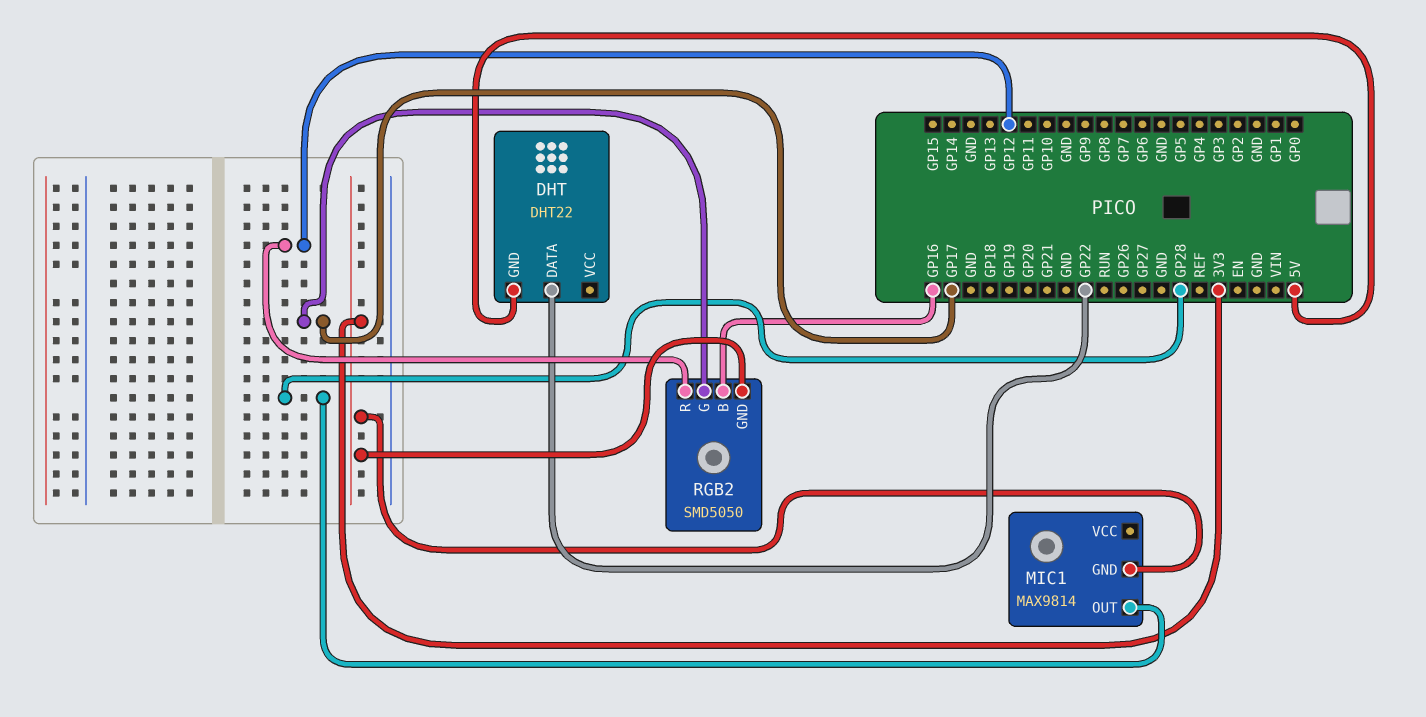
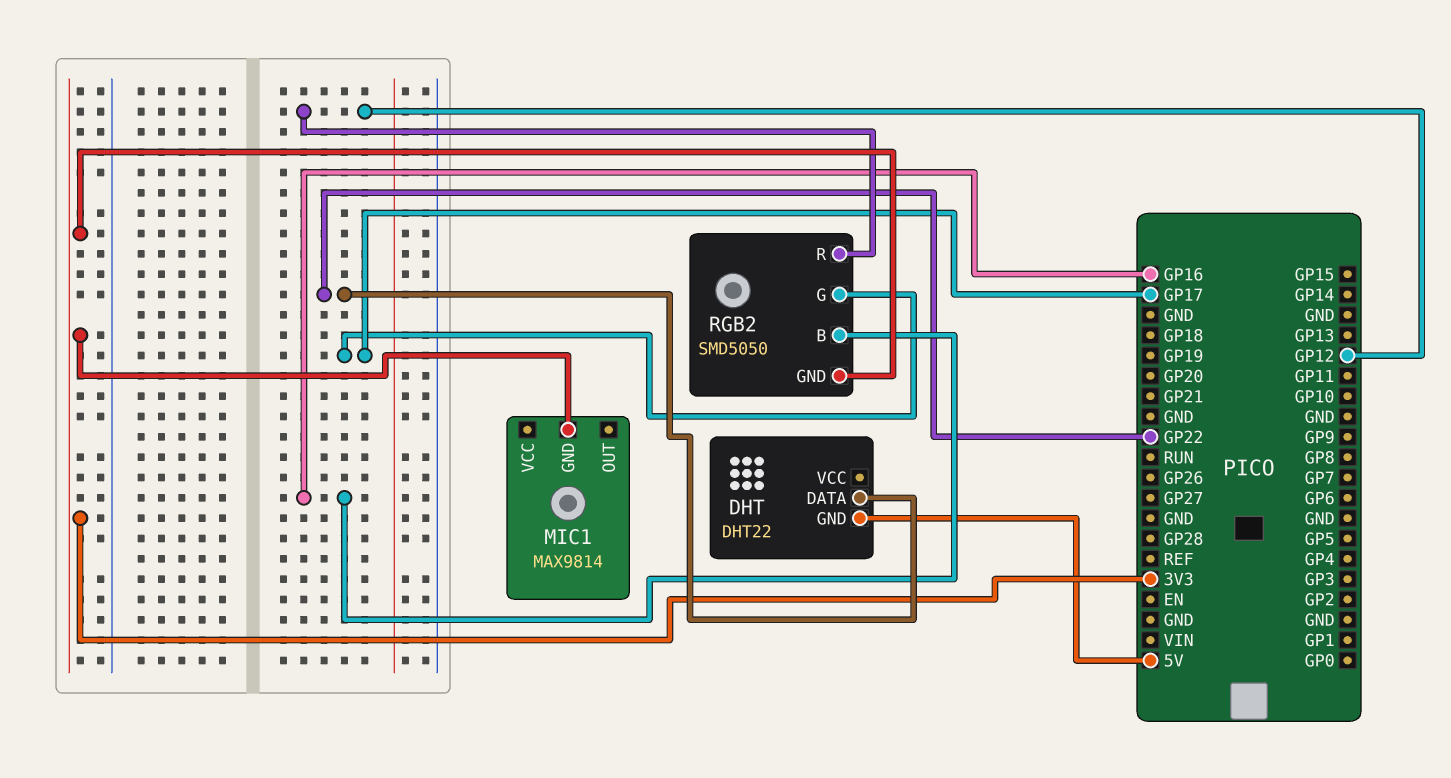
MIC1 pin OUT: GP28 -> none

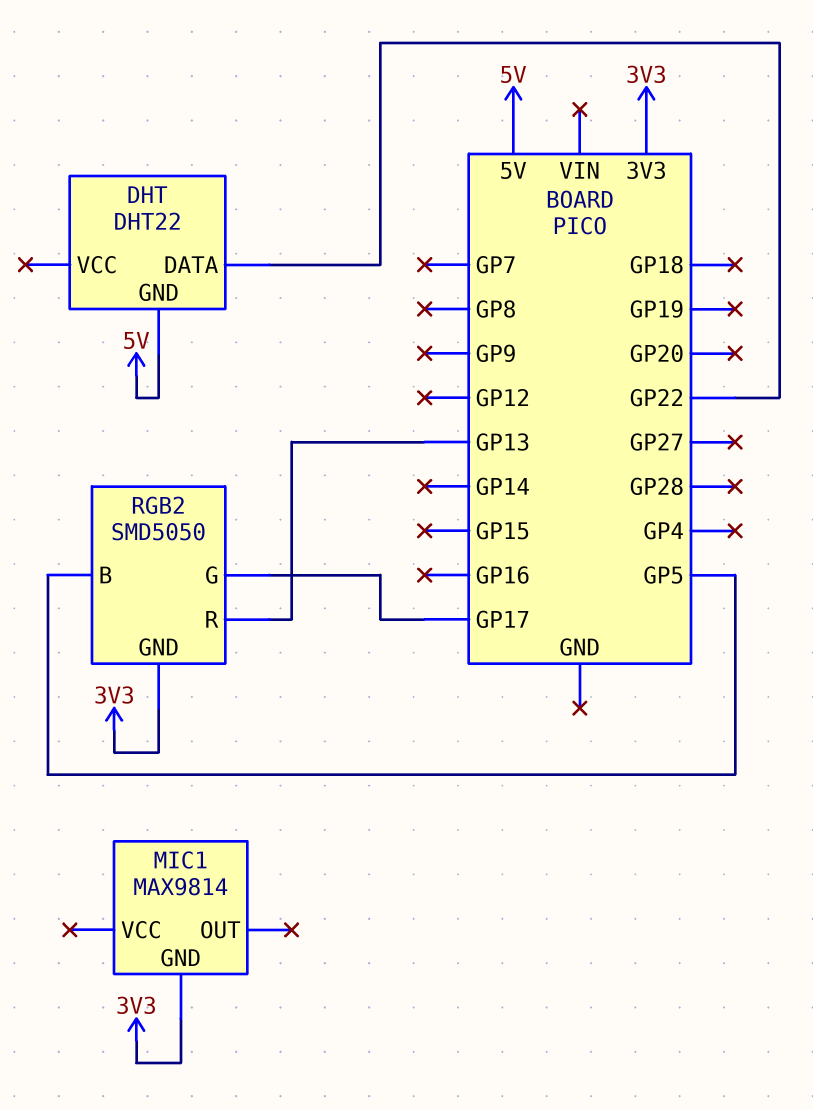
RGB2 pin B: GP16 -> GP5
RGB2 pin R: GP12 -> GP13

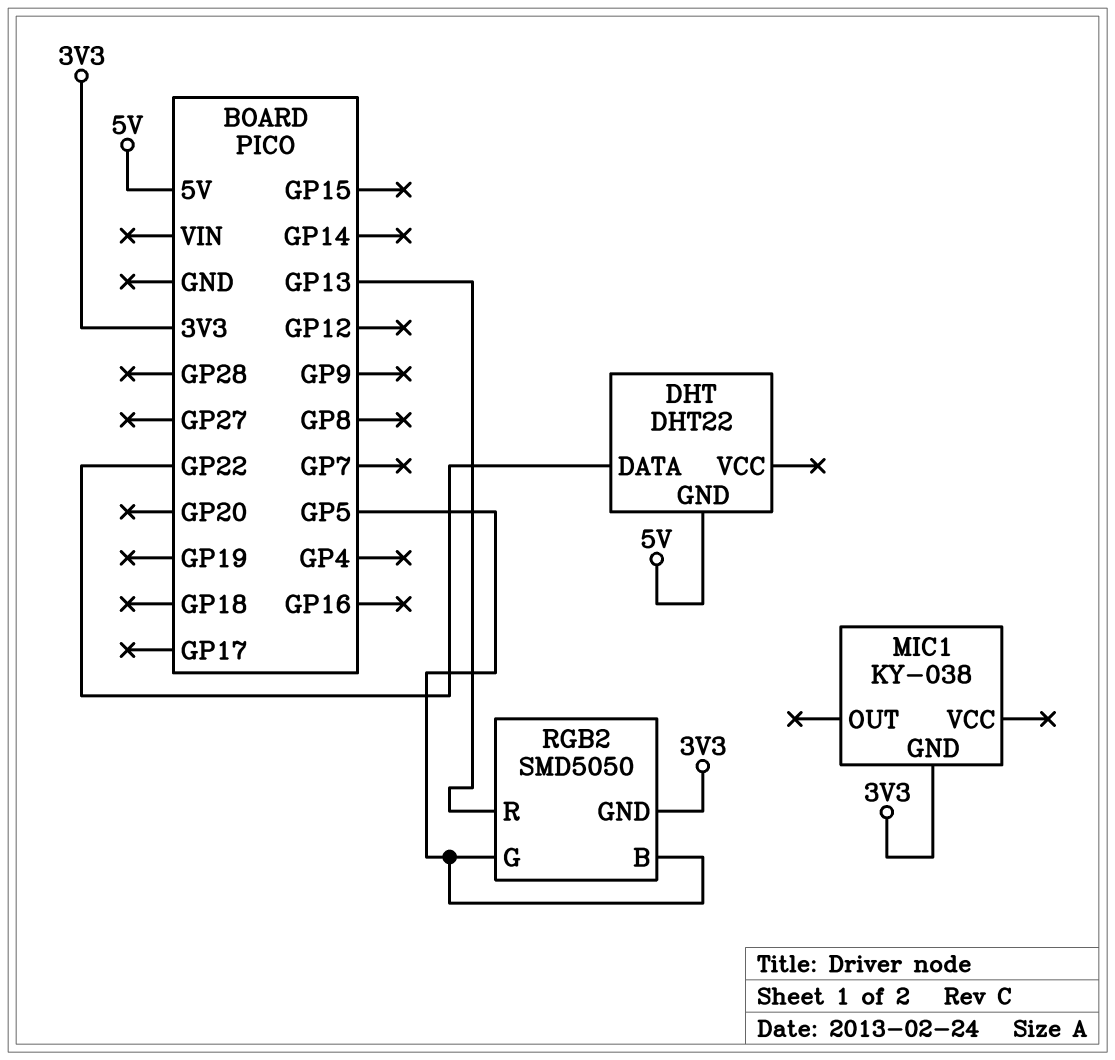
MIC1: MAX9814 -> KY-038
RGB2 pin G: GP17 -> GP5

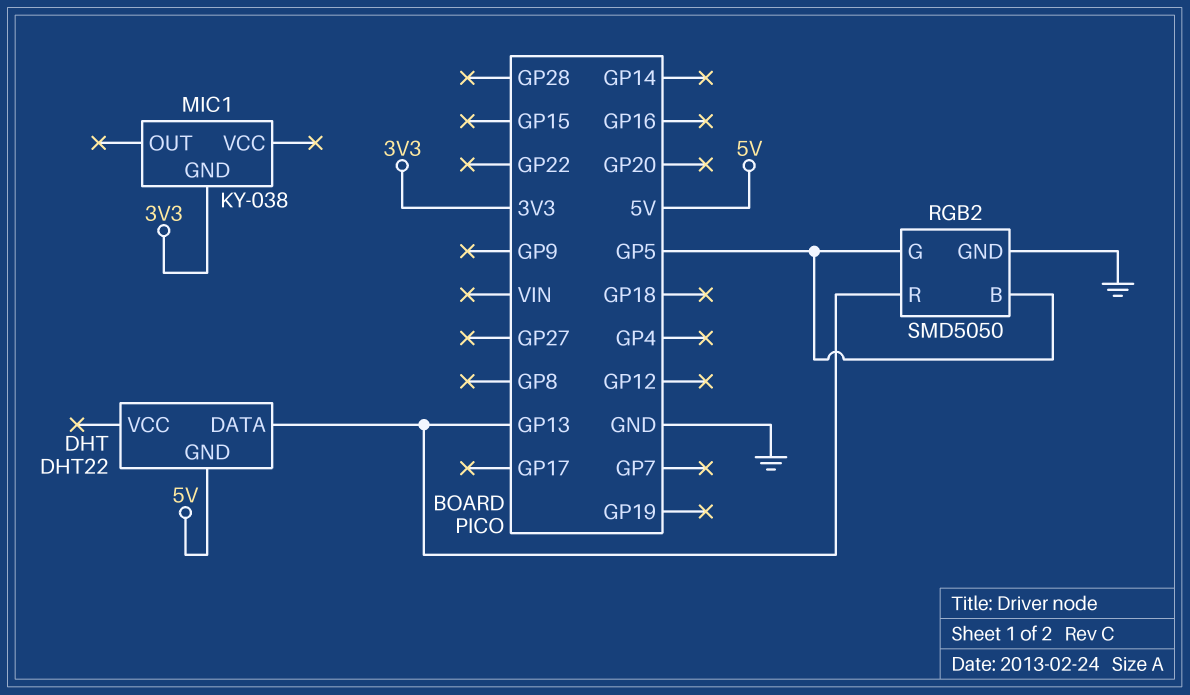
DHT pin DATA: GP22 -> GP13
RGB2 pin GND: 3V3 -> GND

